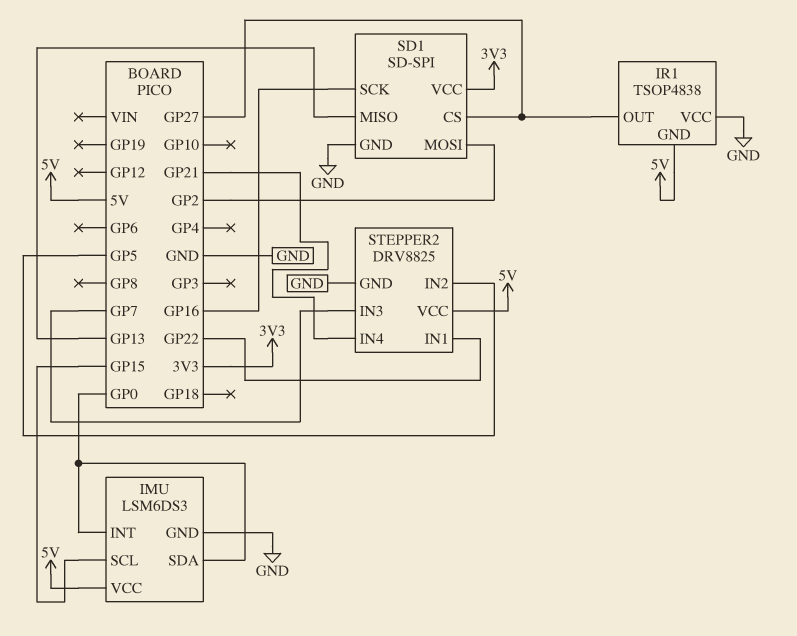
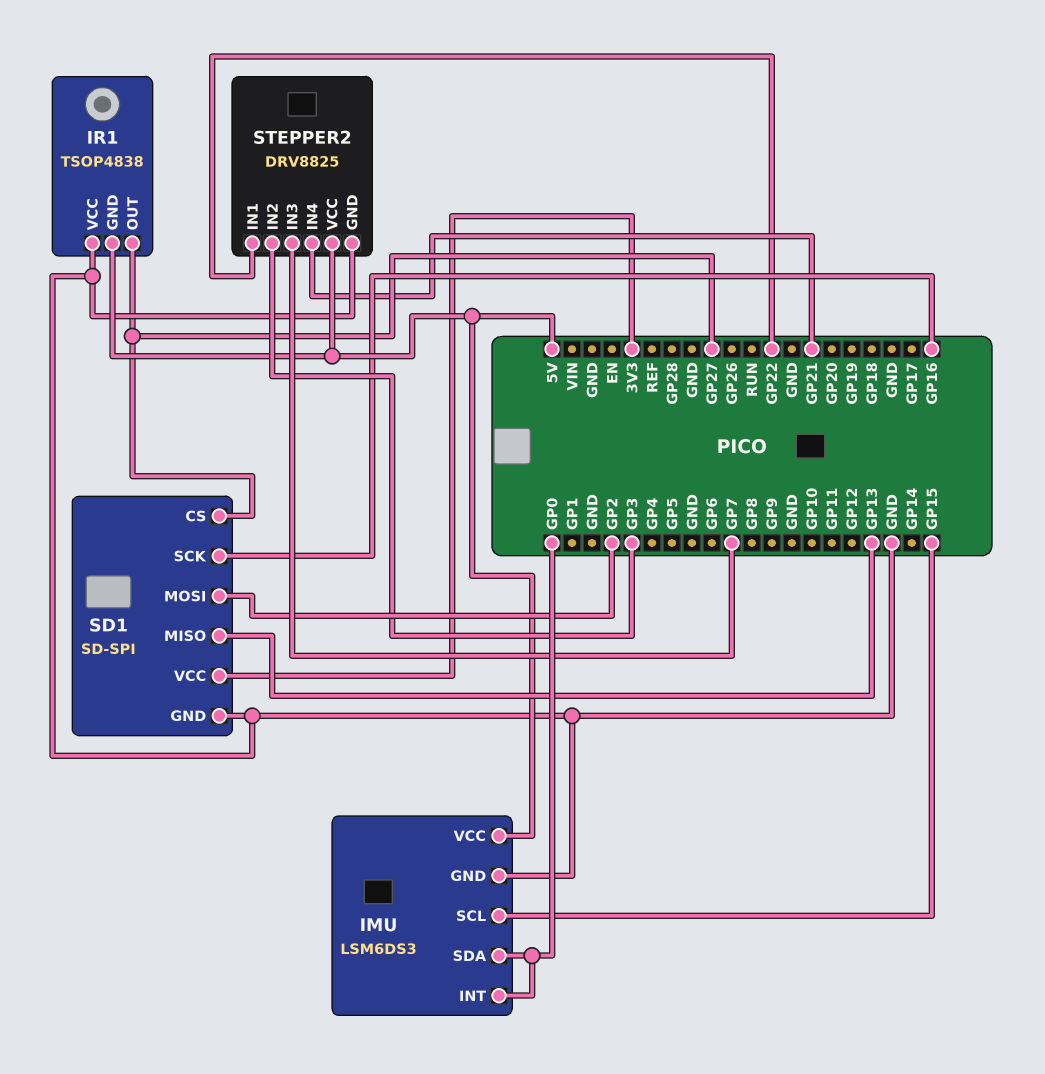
STEPPER2 pin IN2: GP5 -> GP3

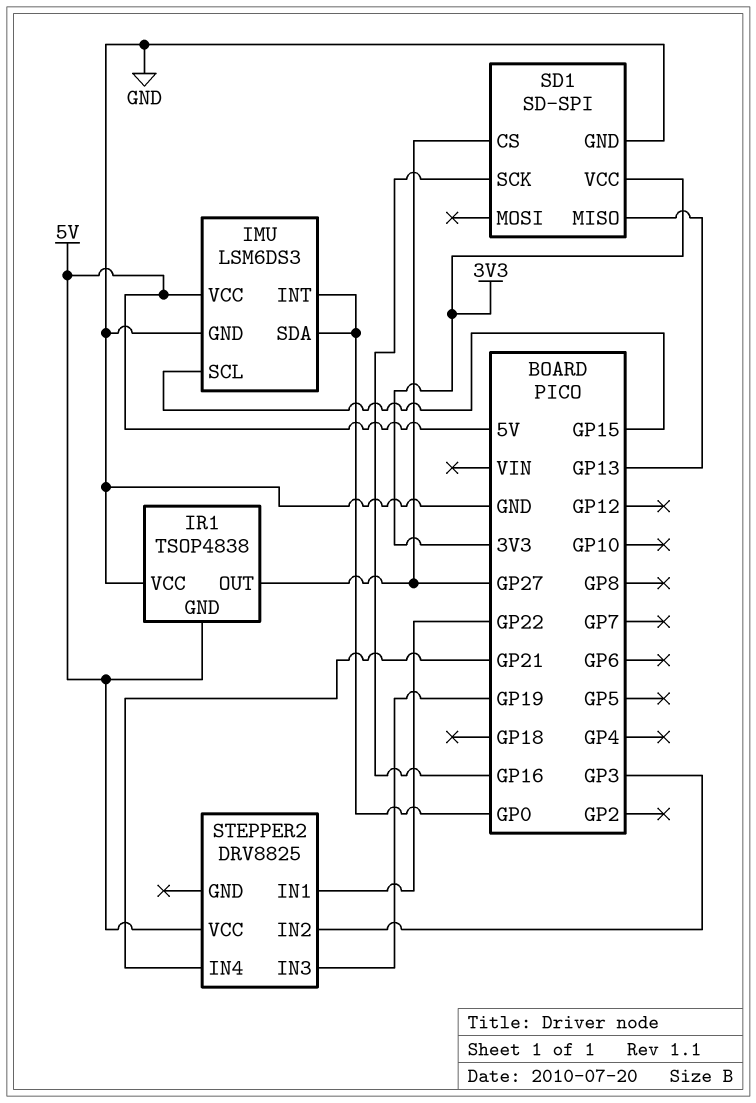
SD1 pin MOSI: GP2 -> none
STEPPER2 pin GND: GND -> none
STEPPER2 pin IN3: GP7 -> GP19

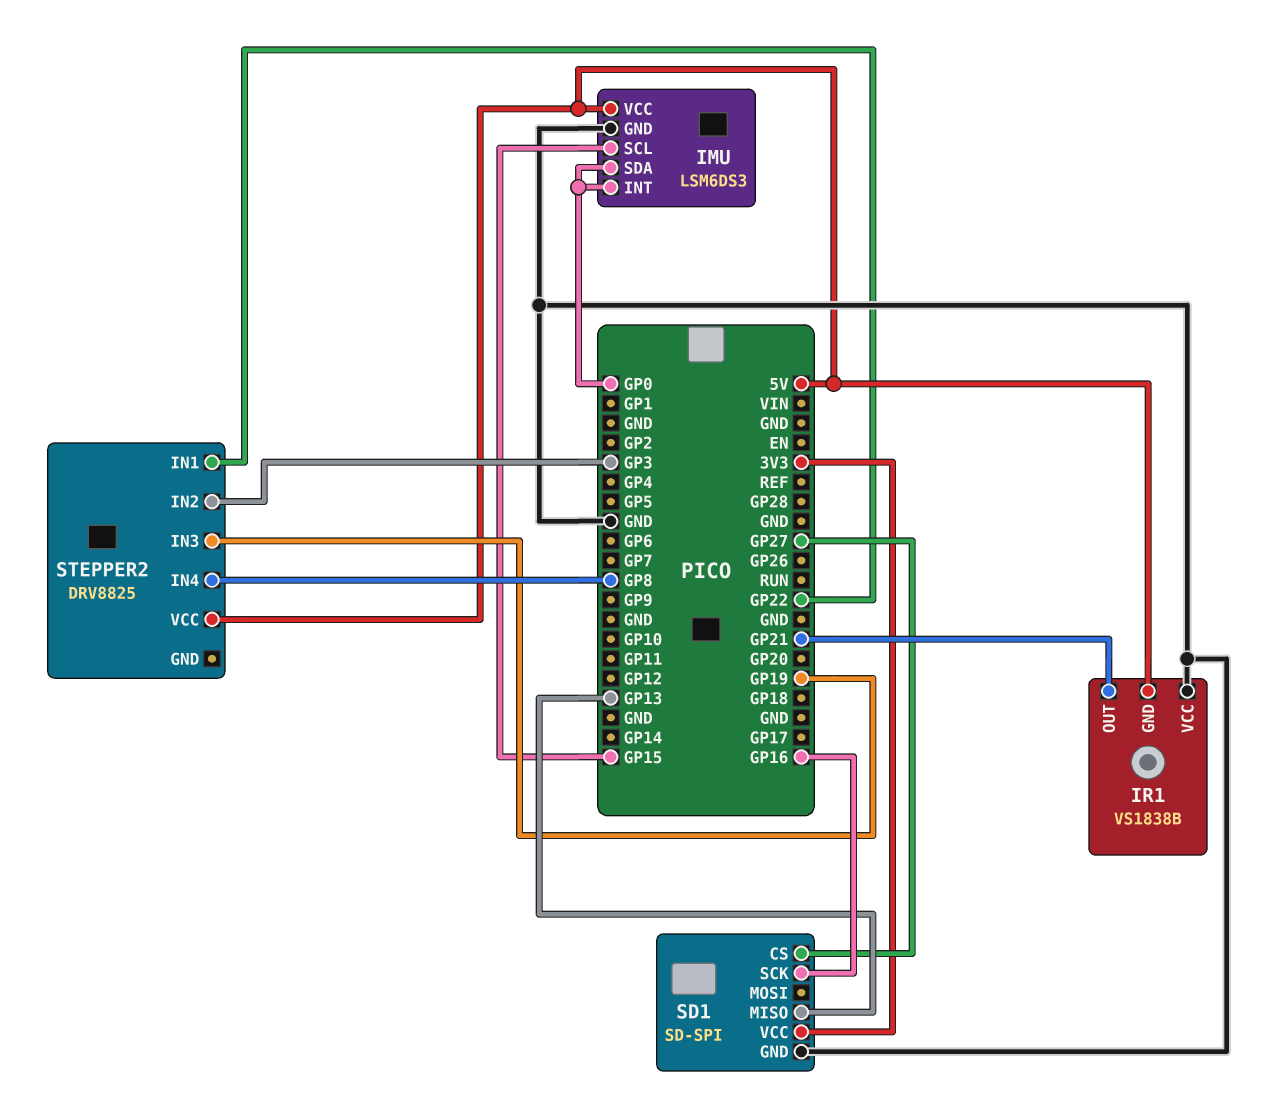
IR1: TSOP4838 -> VS1838B
IR1 pin OUT: GP27 -> GP21
STEPPER2 pin IN4: GP21 -> GP8

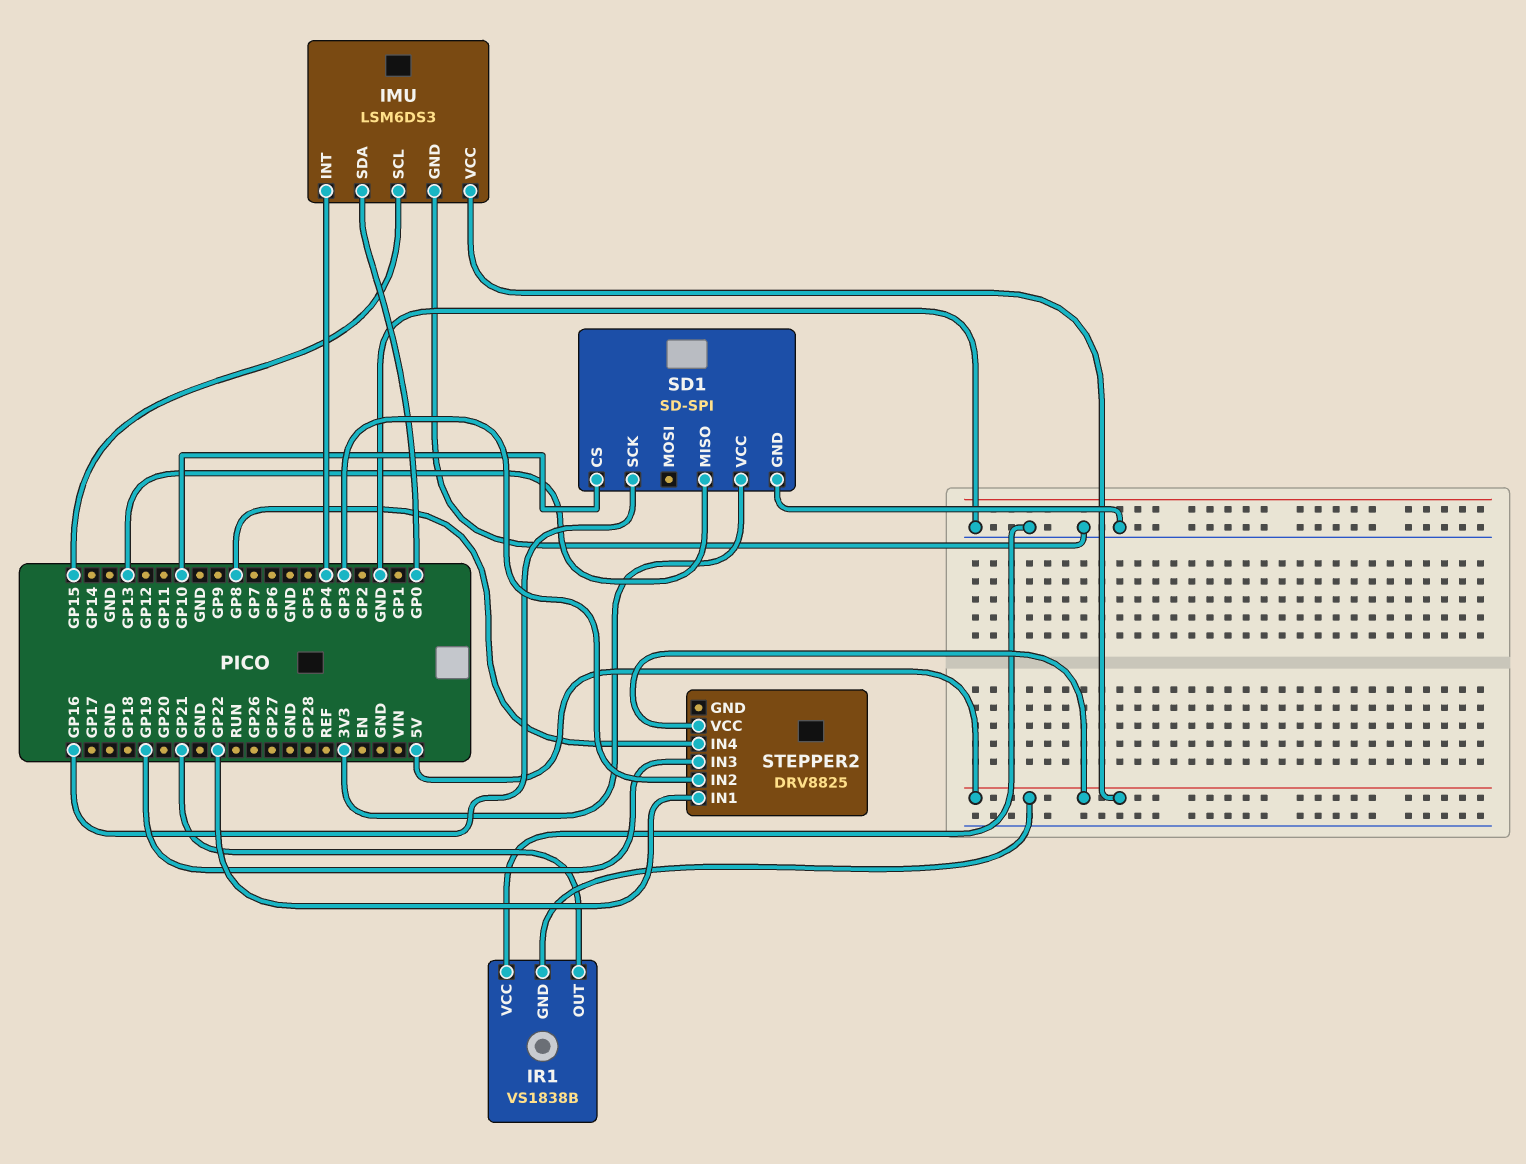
IMU pin INT: GP0 -> GP4
SD1 pin CS: GP27 -> GP10

